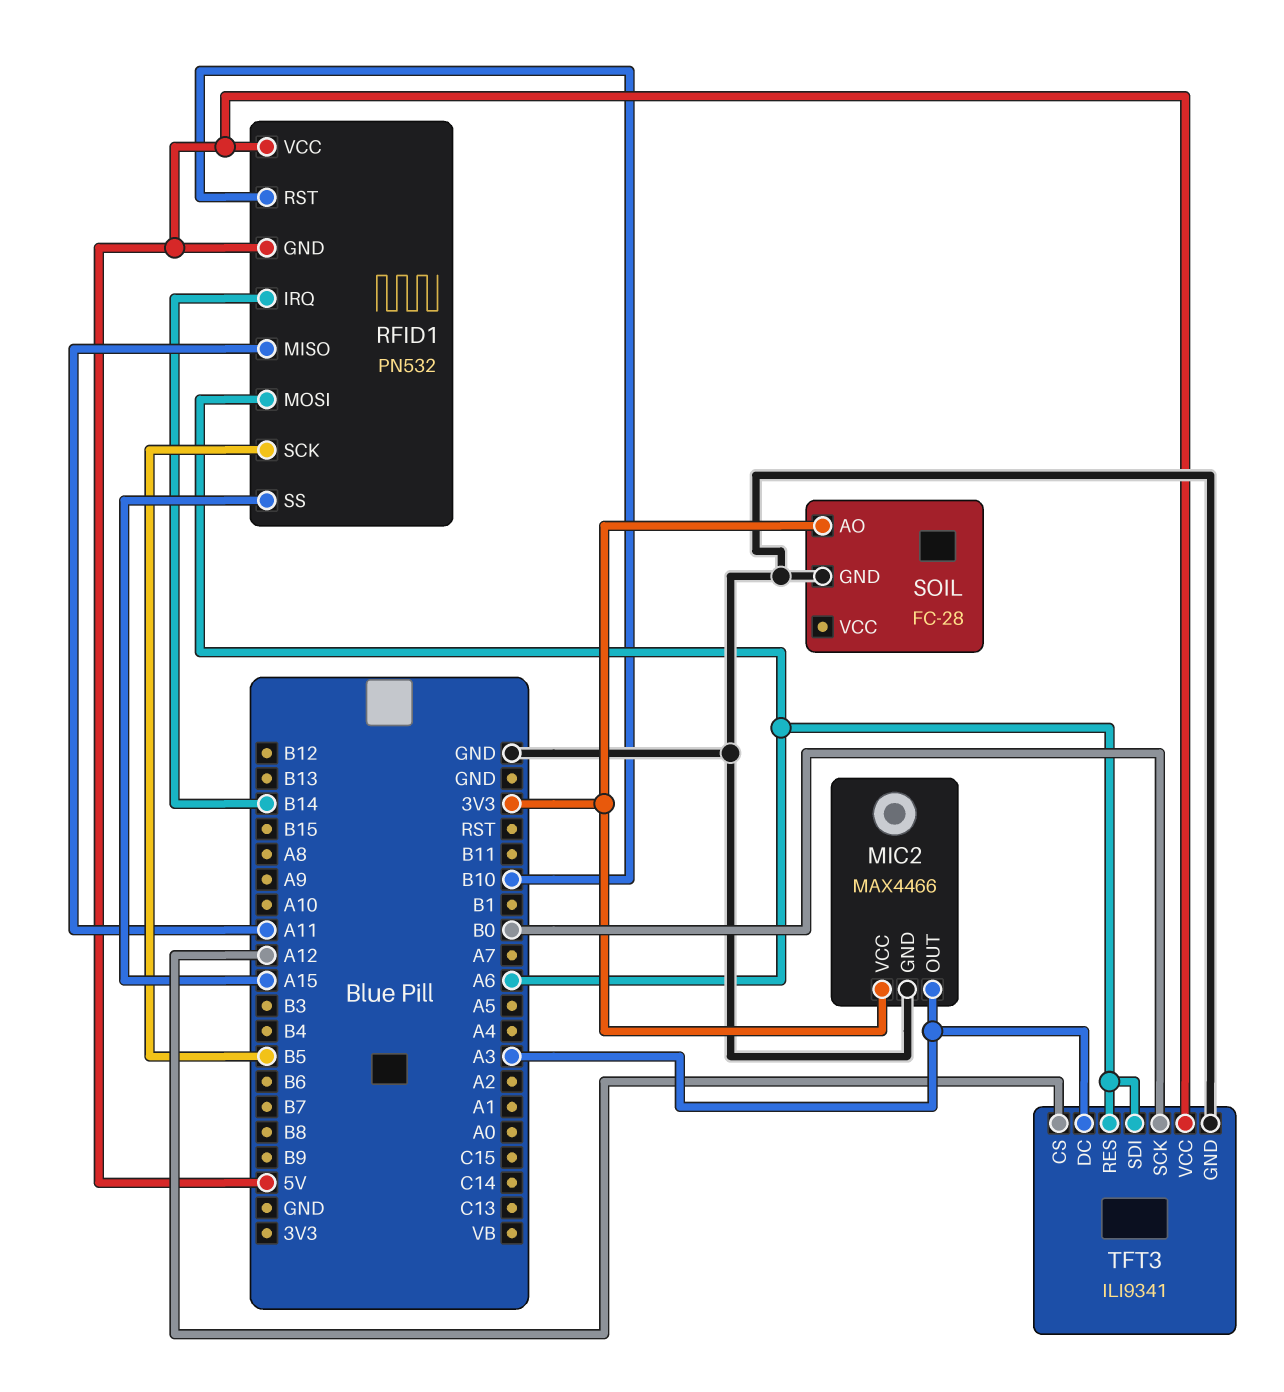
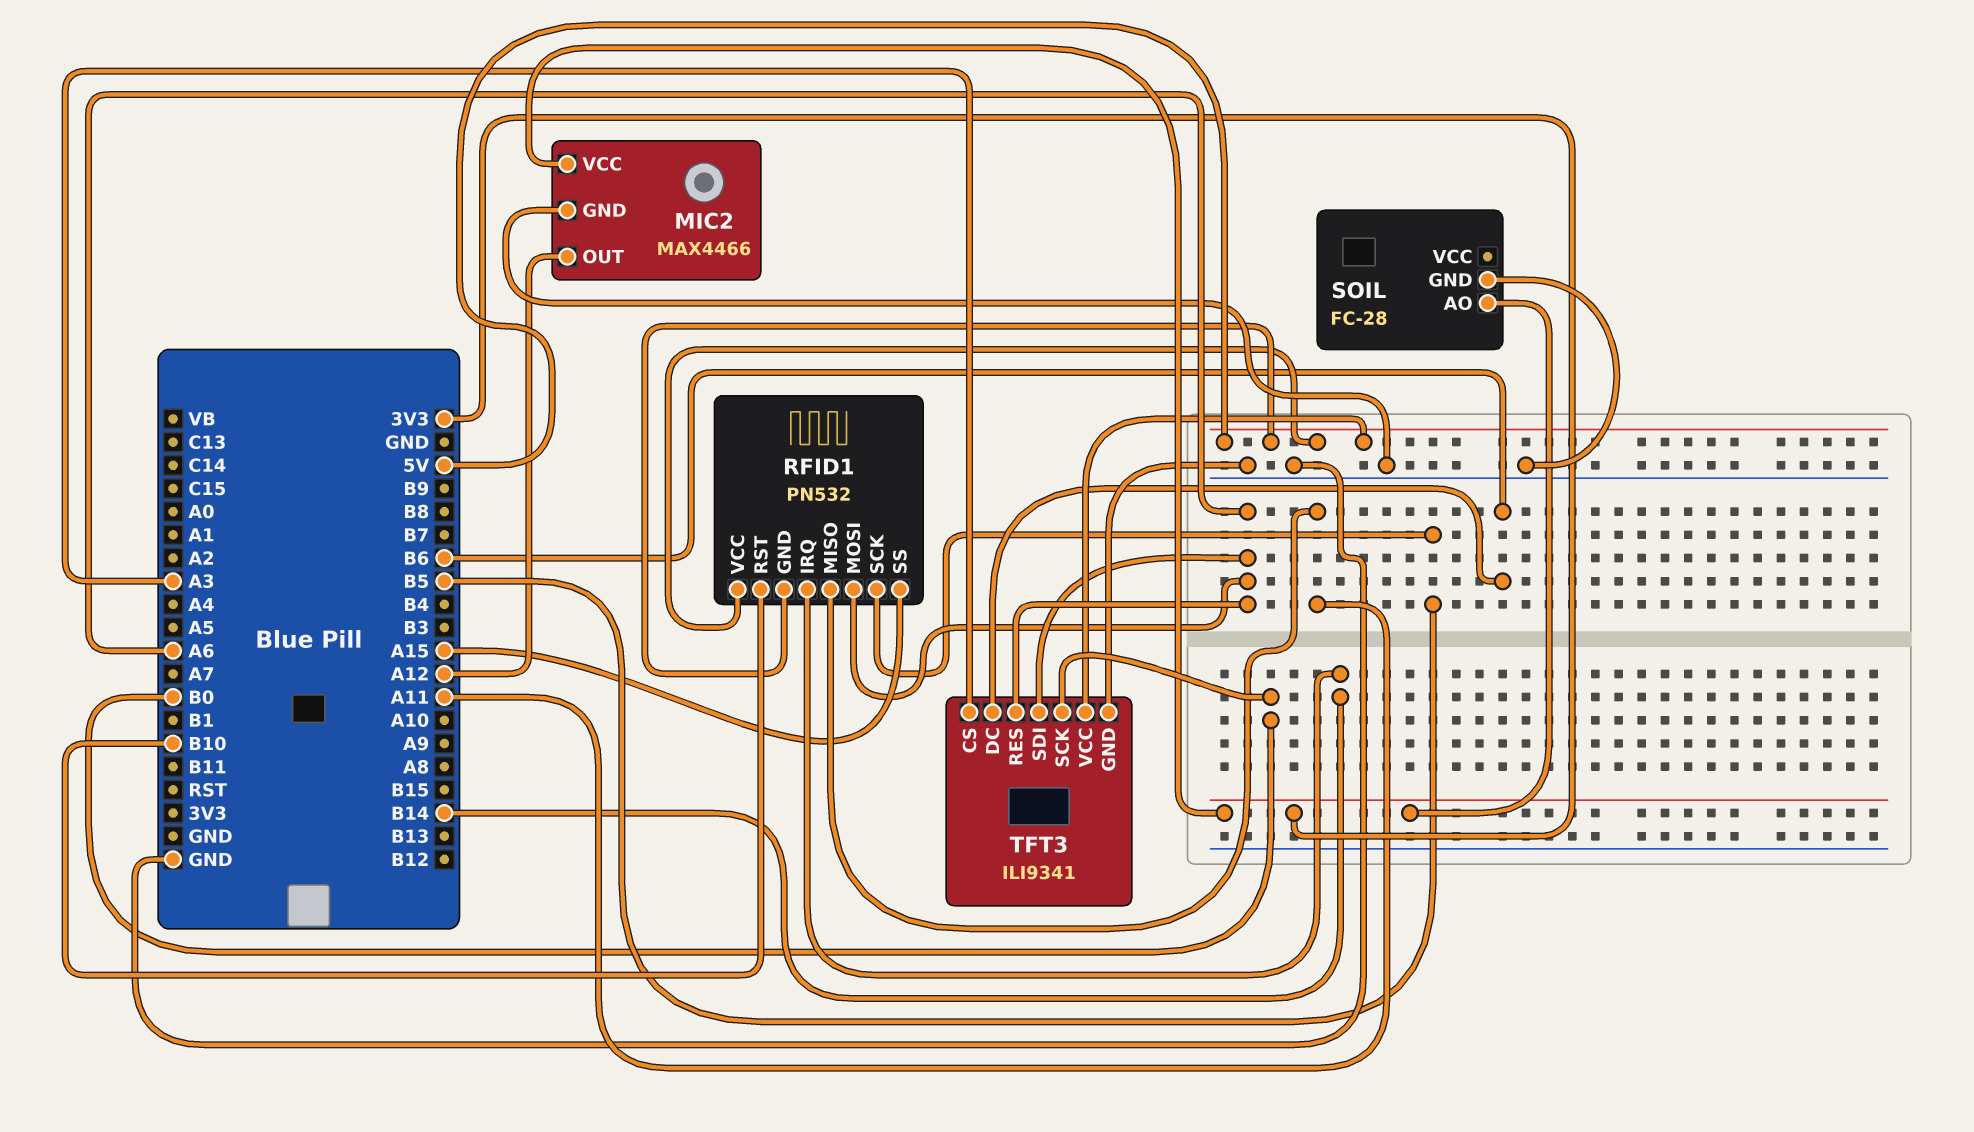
MIC2 pin OUT: A3 -> A12
TFT3 pin CS: A12 -> A3
TFT3 pin DC: A3 -> B6

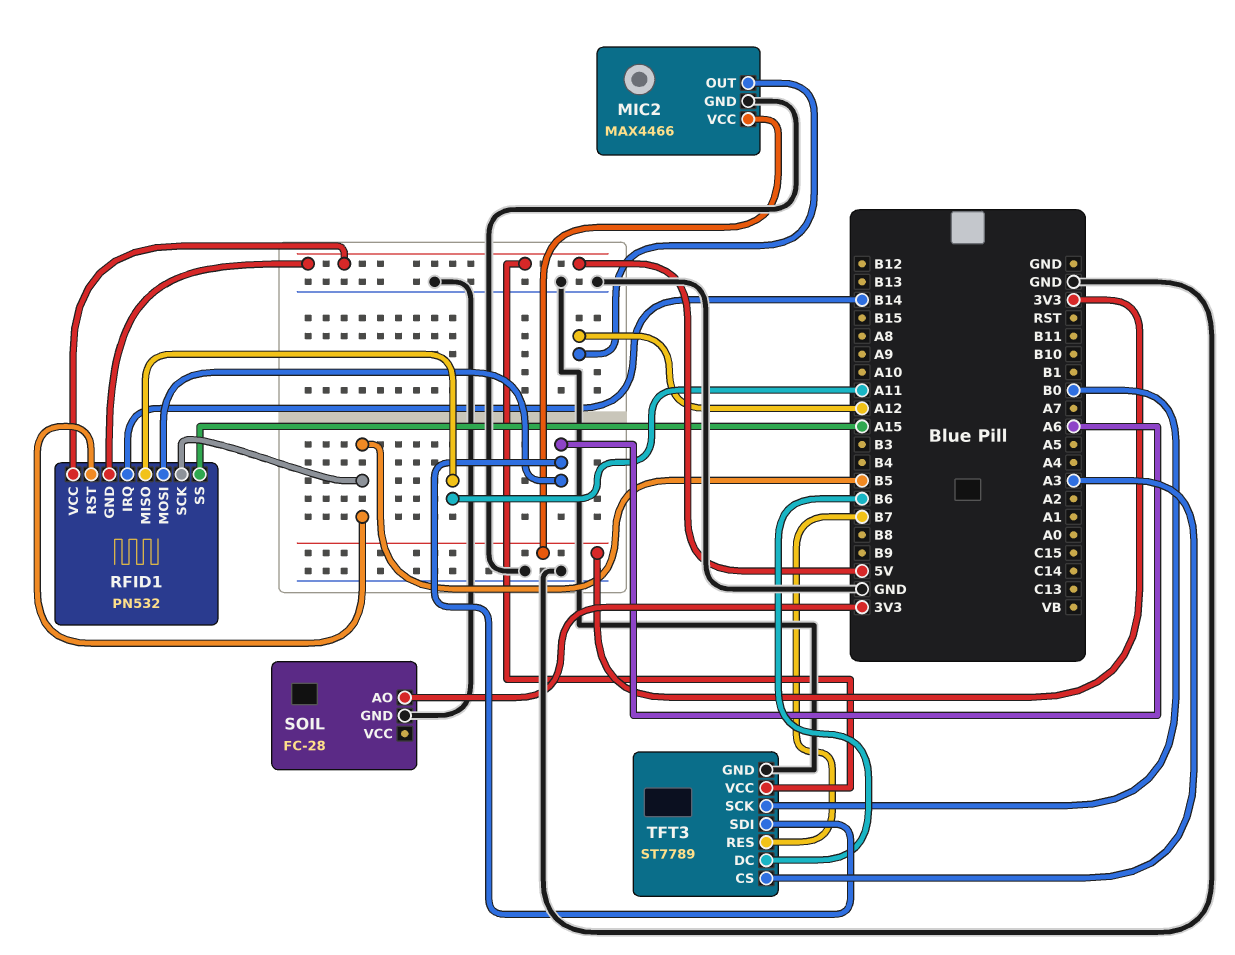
RFID1 pin RST: B10 -> B5
TFT3: ILI9341 -> ST7789
TFT3 pin RES: A6 -> B7

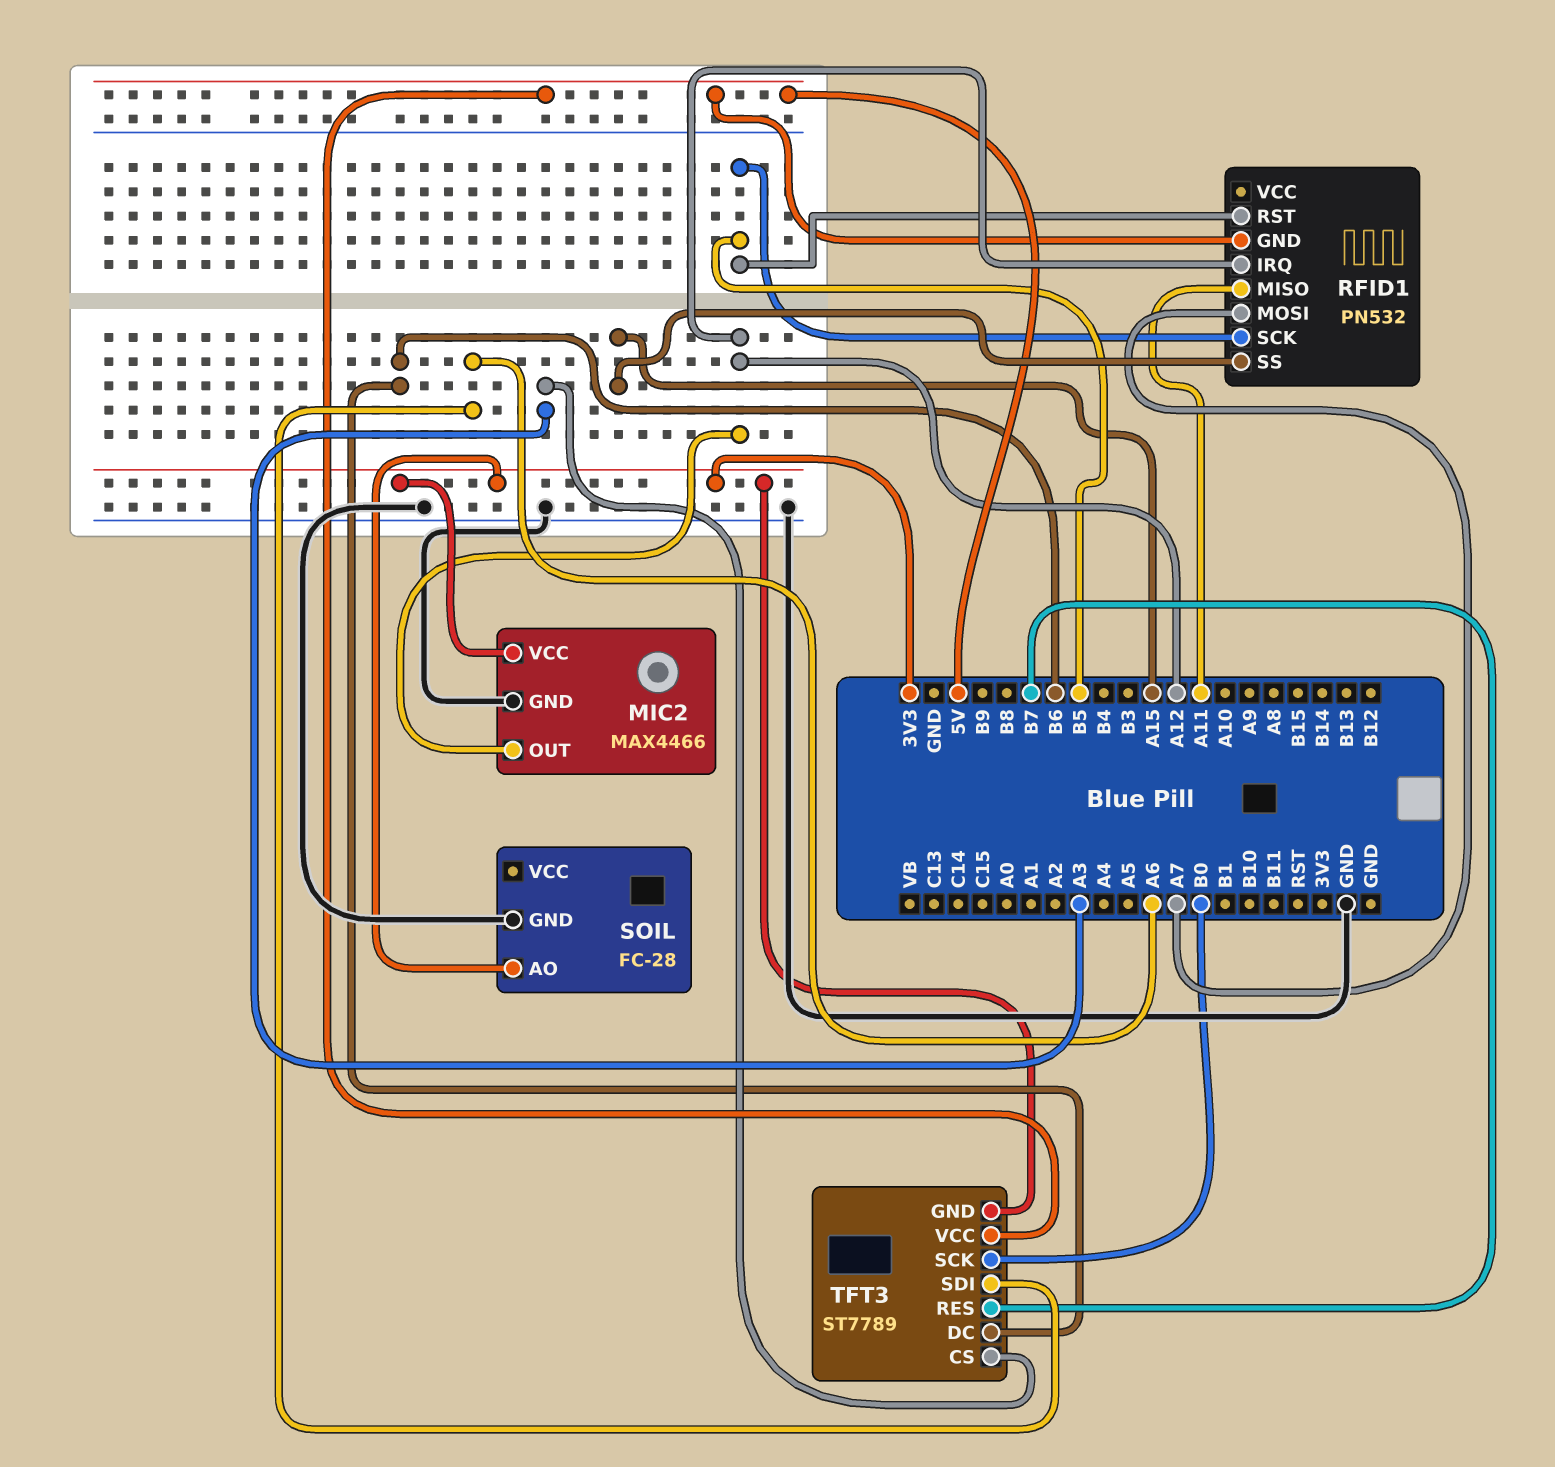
RFID1 pin IRQ: B14 -> A12
RFID1 pin MOSI: A6 -> A7
RFID1 pin VCC: 5V -> none
TFT3 pin GND: GND -> 3V3

